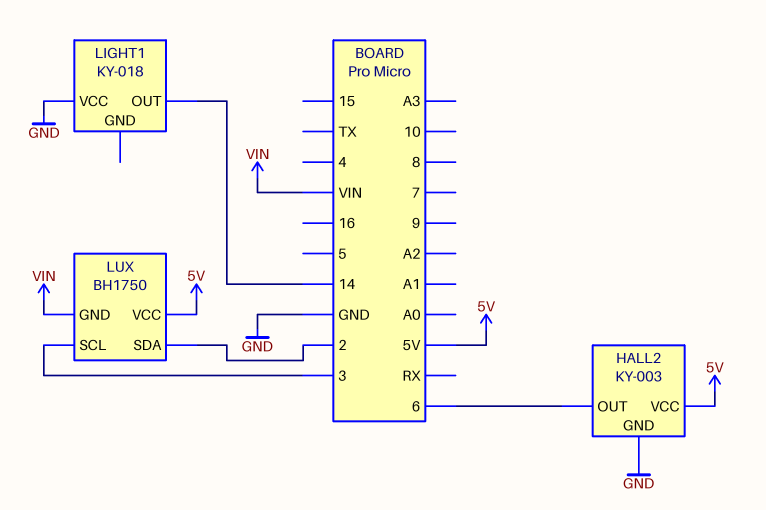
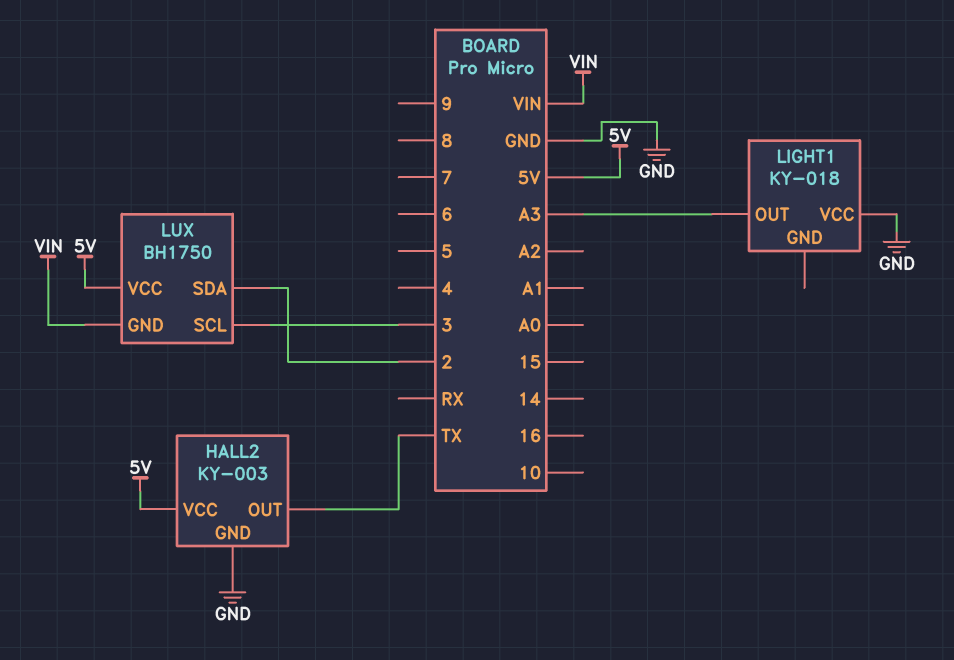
HALL2 pin OUT: 6 -> TX
LIGHT1 pin OUT: 14 -> A3

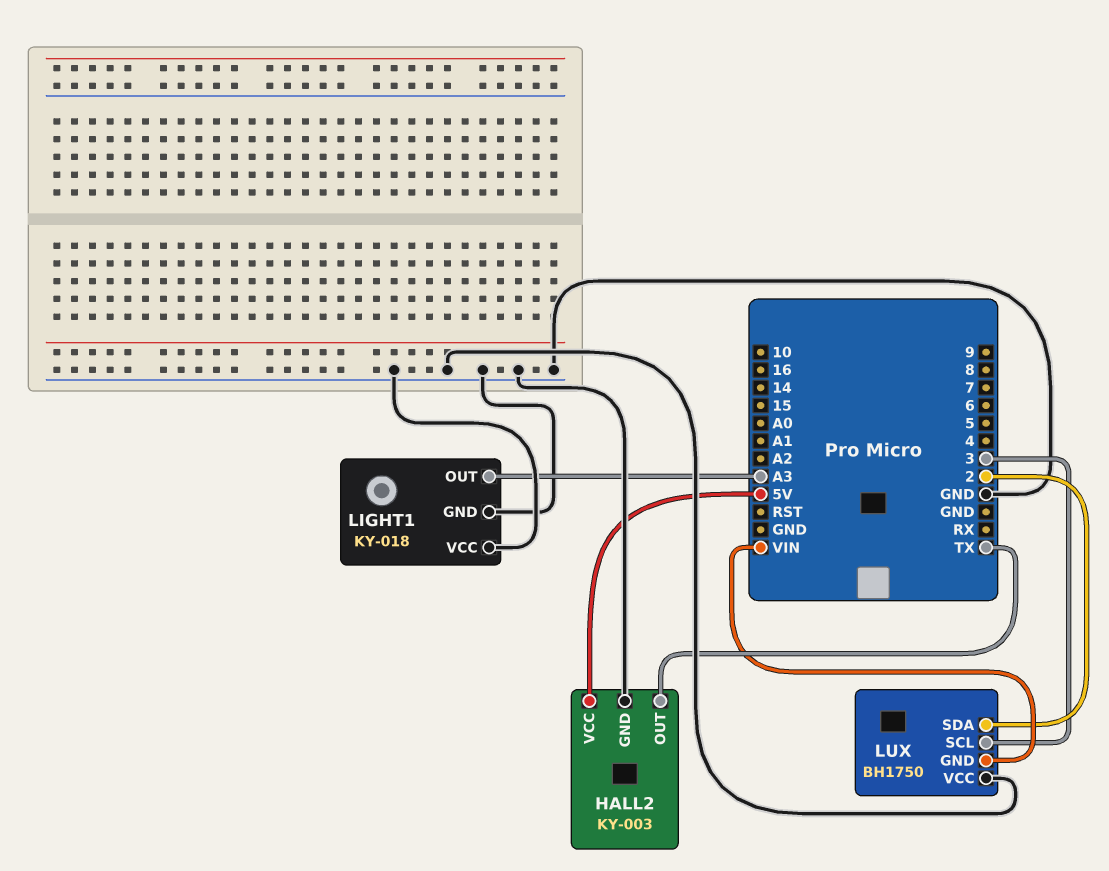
LIGHT1 pin GND: none -> GND
LUX pin VCC: 5V -> GND

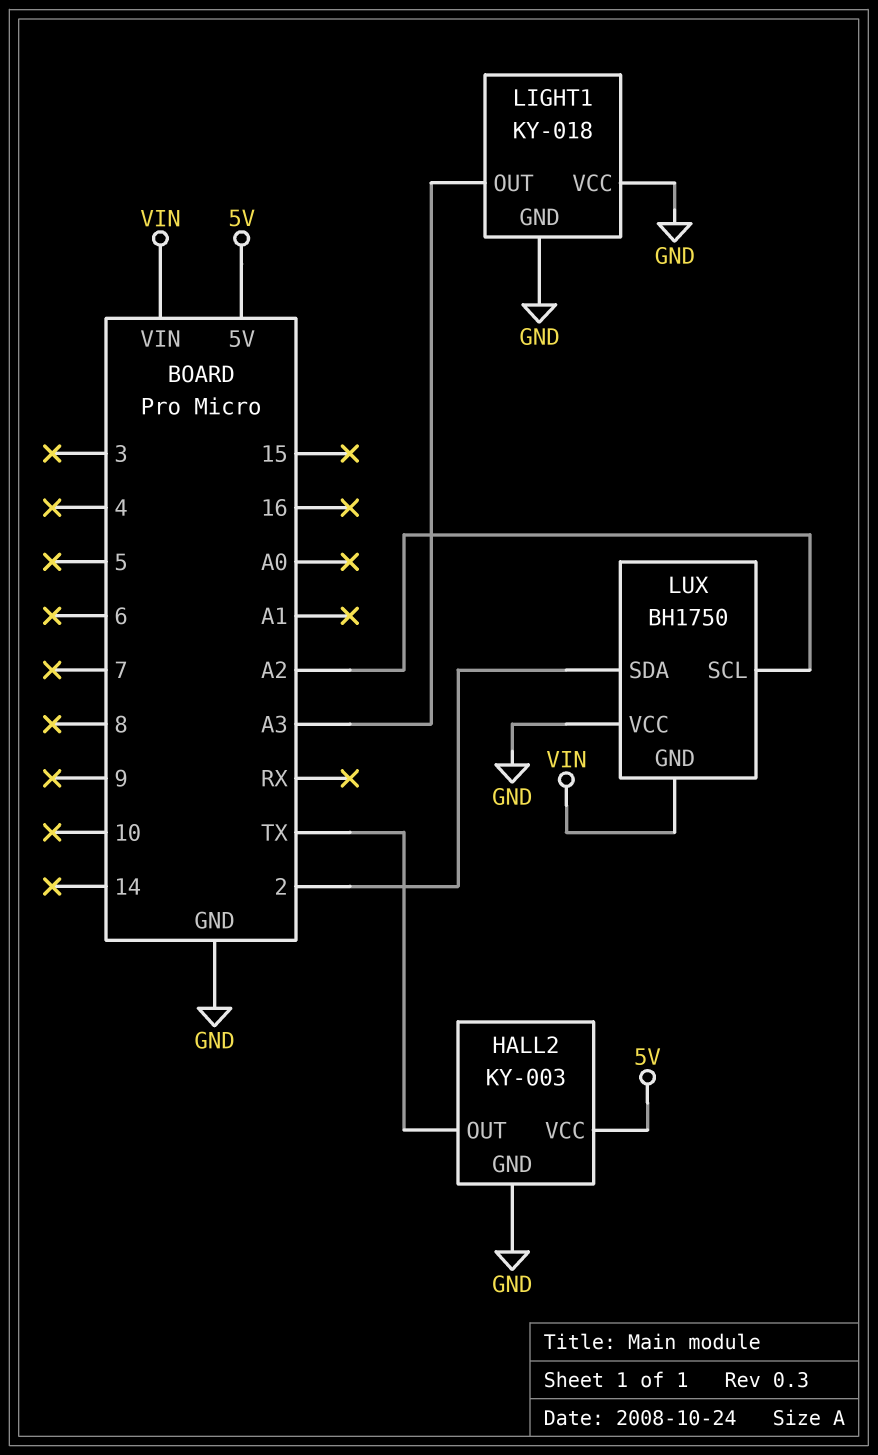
LUX pin SCL: 3 -> A2

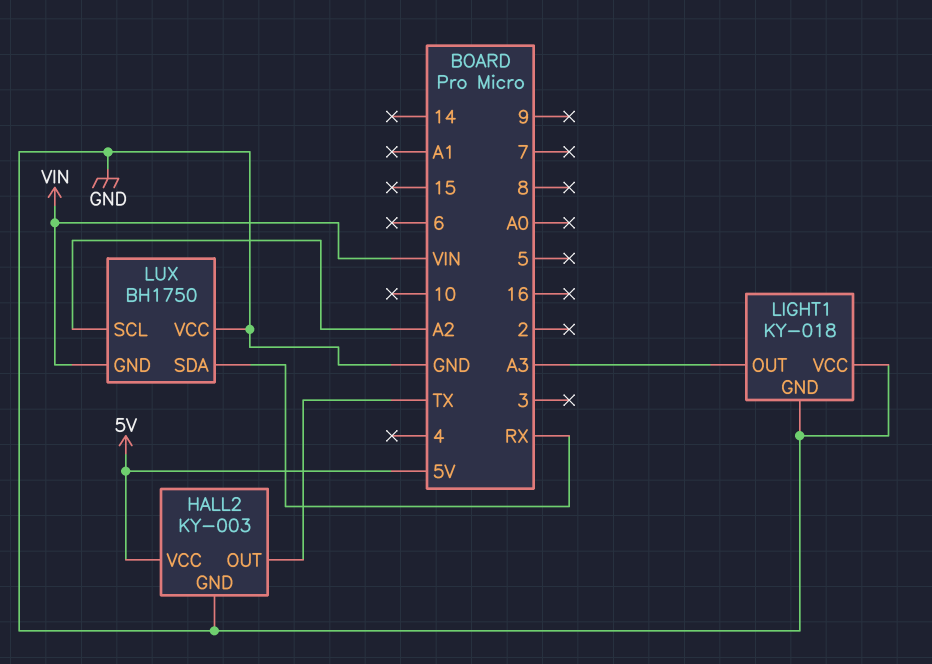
LUX pin SDA: 2 -> RX

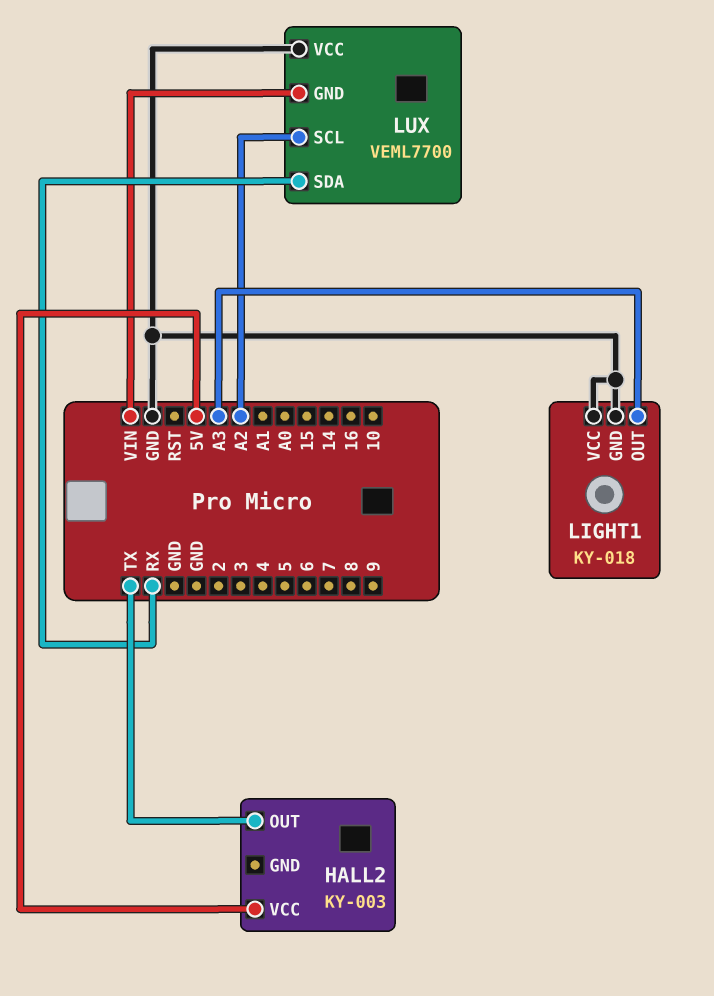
HALL2 pin GND: GND -> none
LUX: BH1750 -> VEML7700

